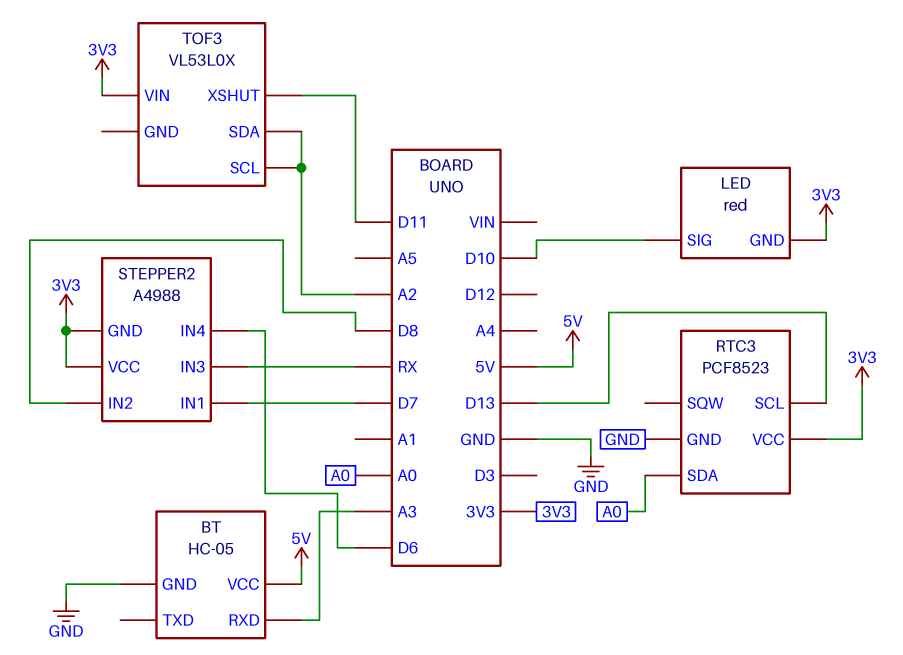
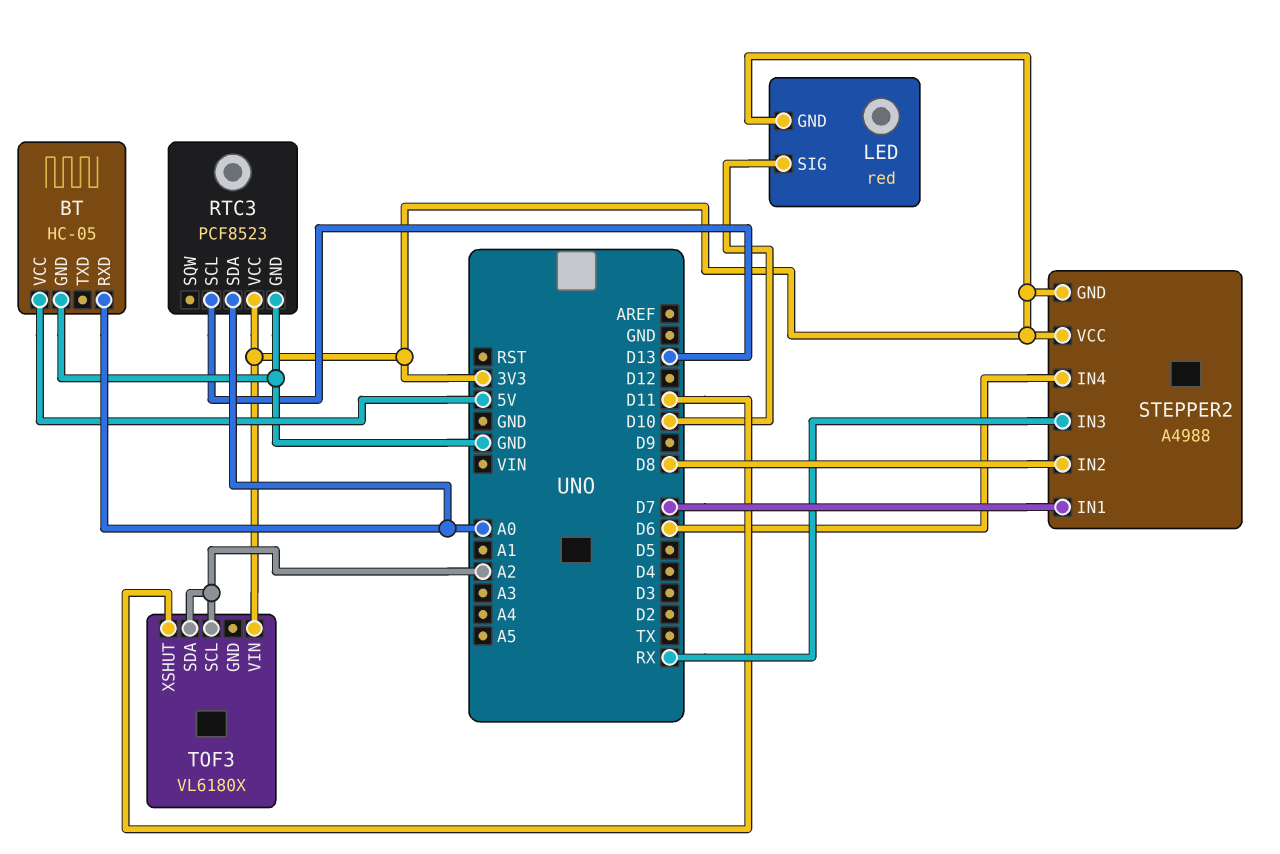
BT pin RXD: A3 -> A0
TOF3: VL53L0X -> VL6180X

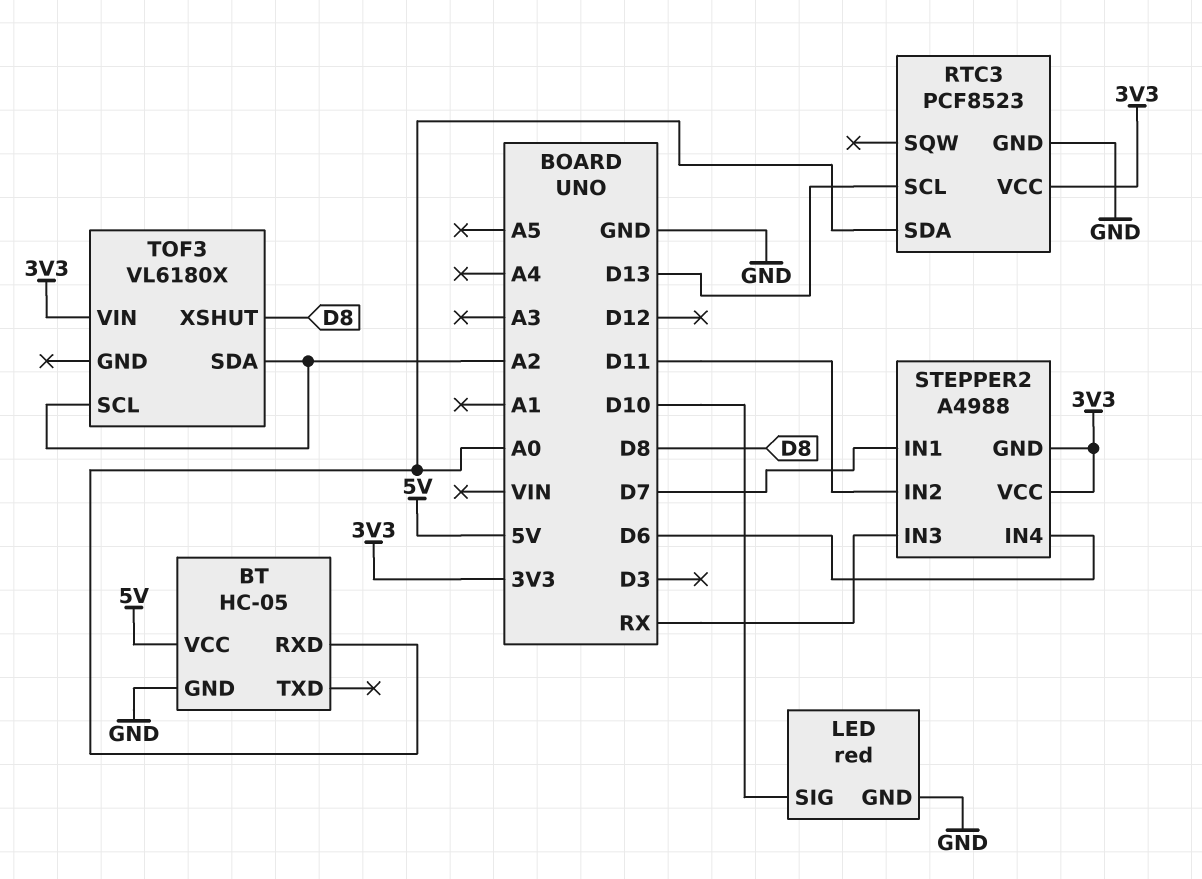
LED pin GND: 3V3 -> GND
STEPPER2 pin IN2: D8 -> D11
TOF3 pin XSHUT: D11 -> D8

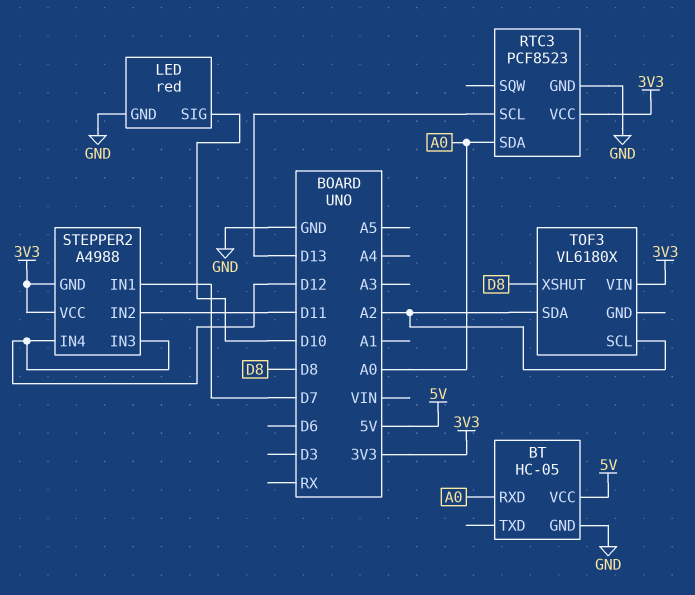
STEPPER2 pin IN3: RX -> D12
STEPPER2 pin IN4: D6 -> D12

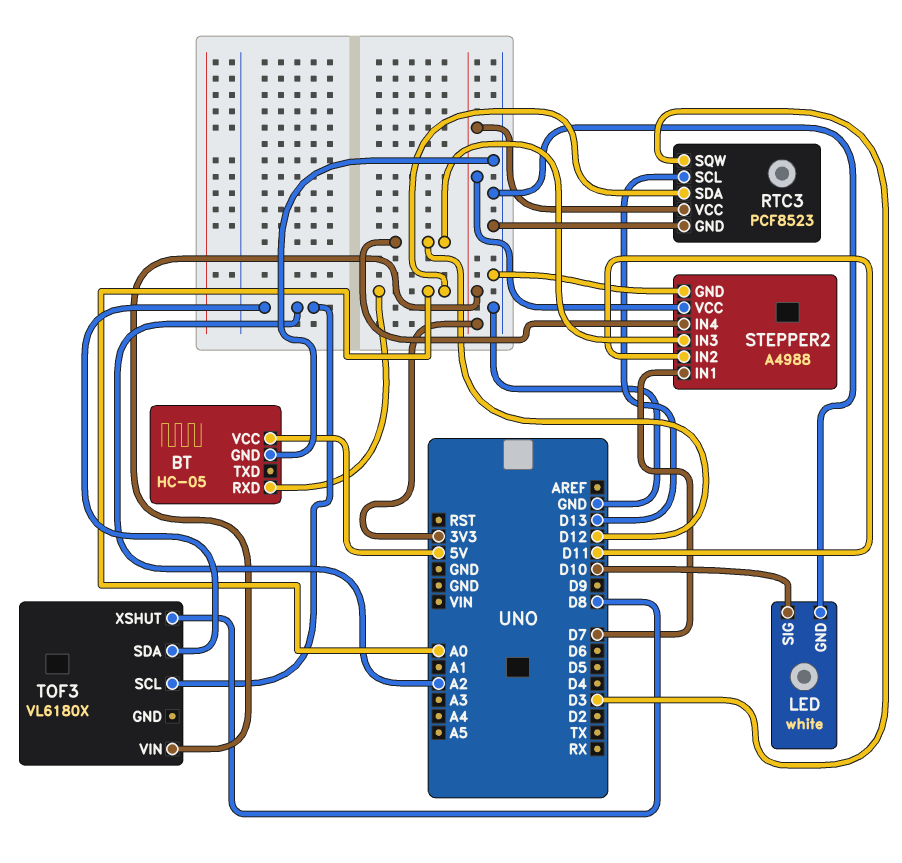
LED: red -> white
RTC3 pin SQW: none -> D3
STEPPER2 pin GND: 3V3 -> GND

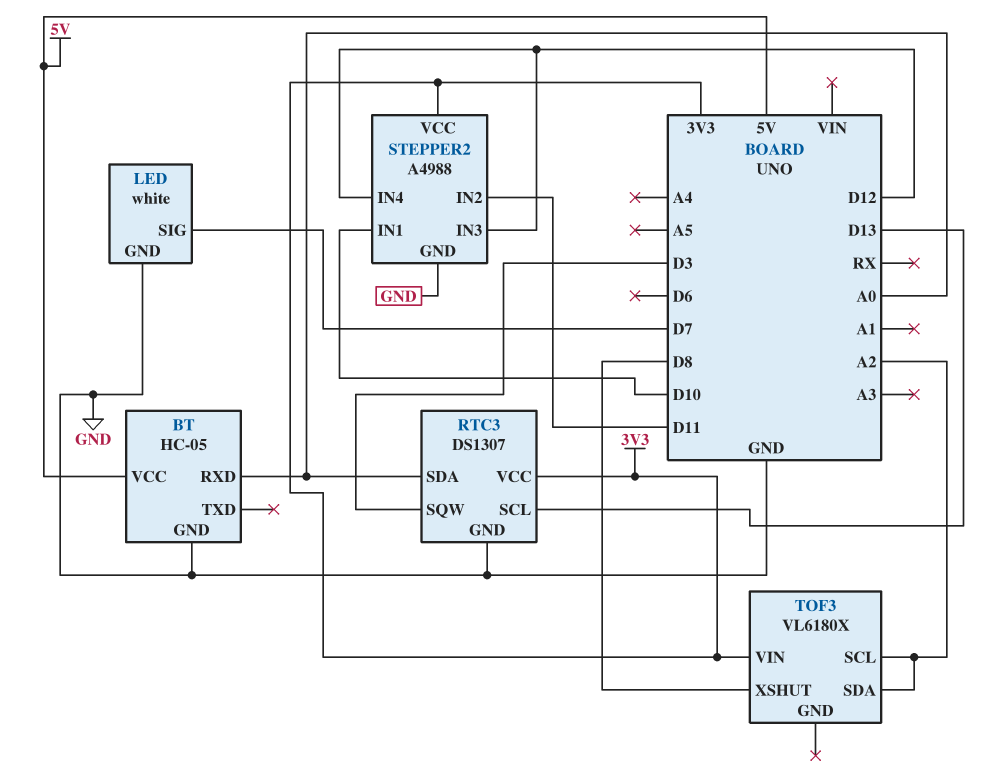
LED pin SIG: D10 -> D7
RTC3: PCF8523 -> DS1307
STEPPER2 pin IN1: D7 -> D10

